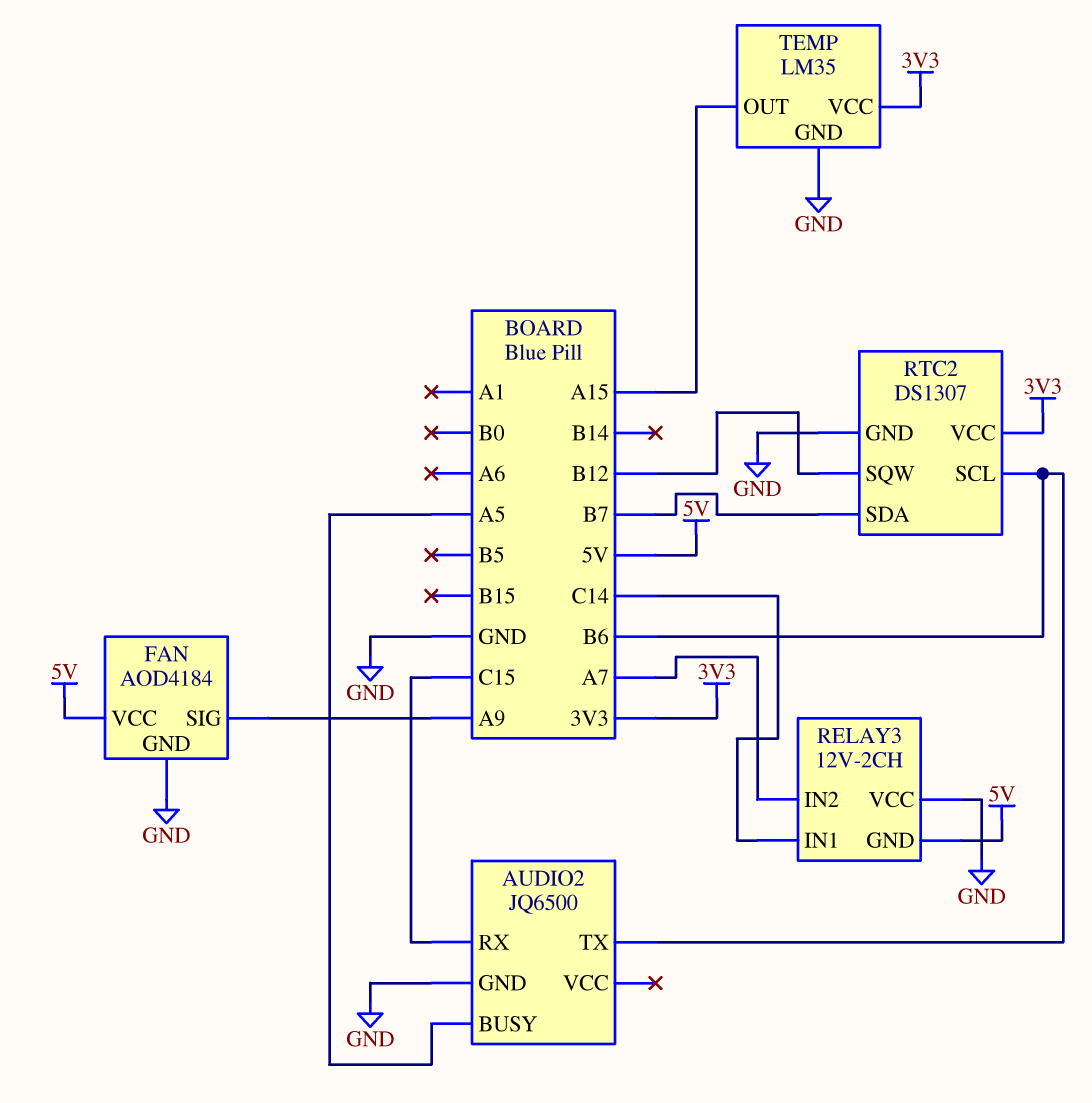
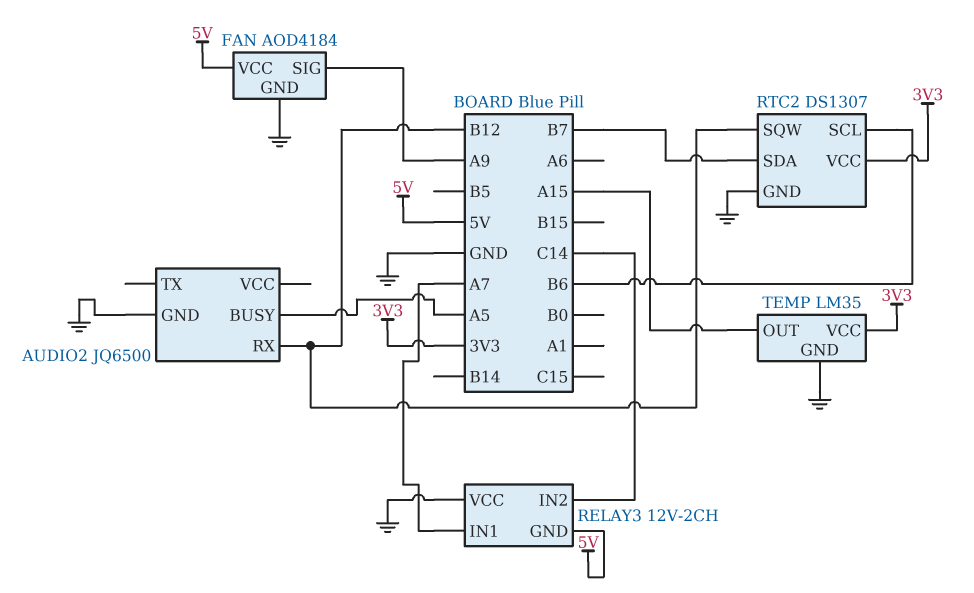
AUDIO2 pin RX: C15 -> B12
AUDIO2 pin TX: B6 -> none
RELAY3 pin IN1: C14 -> A7
RELAY3 pin IN2: A7 -> C14

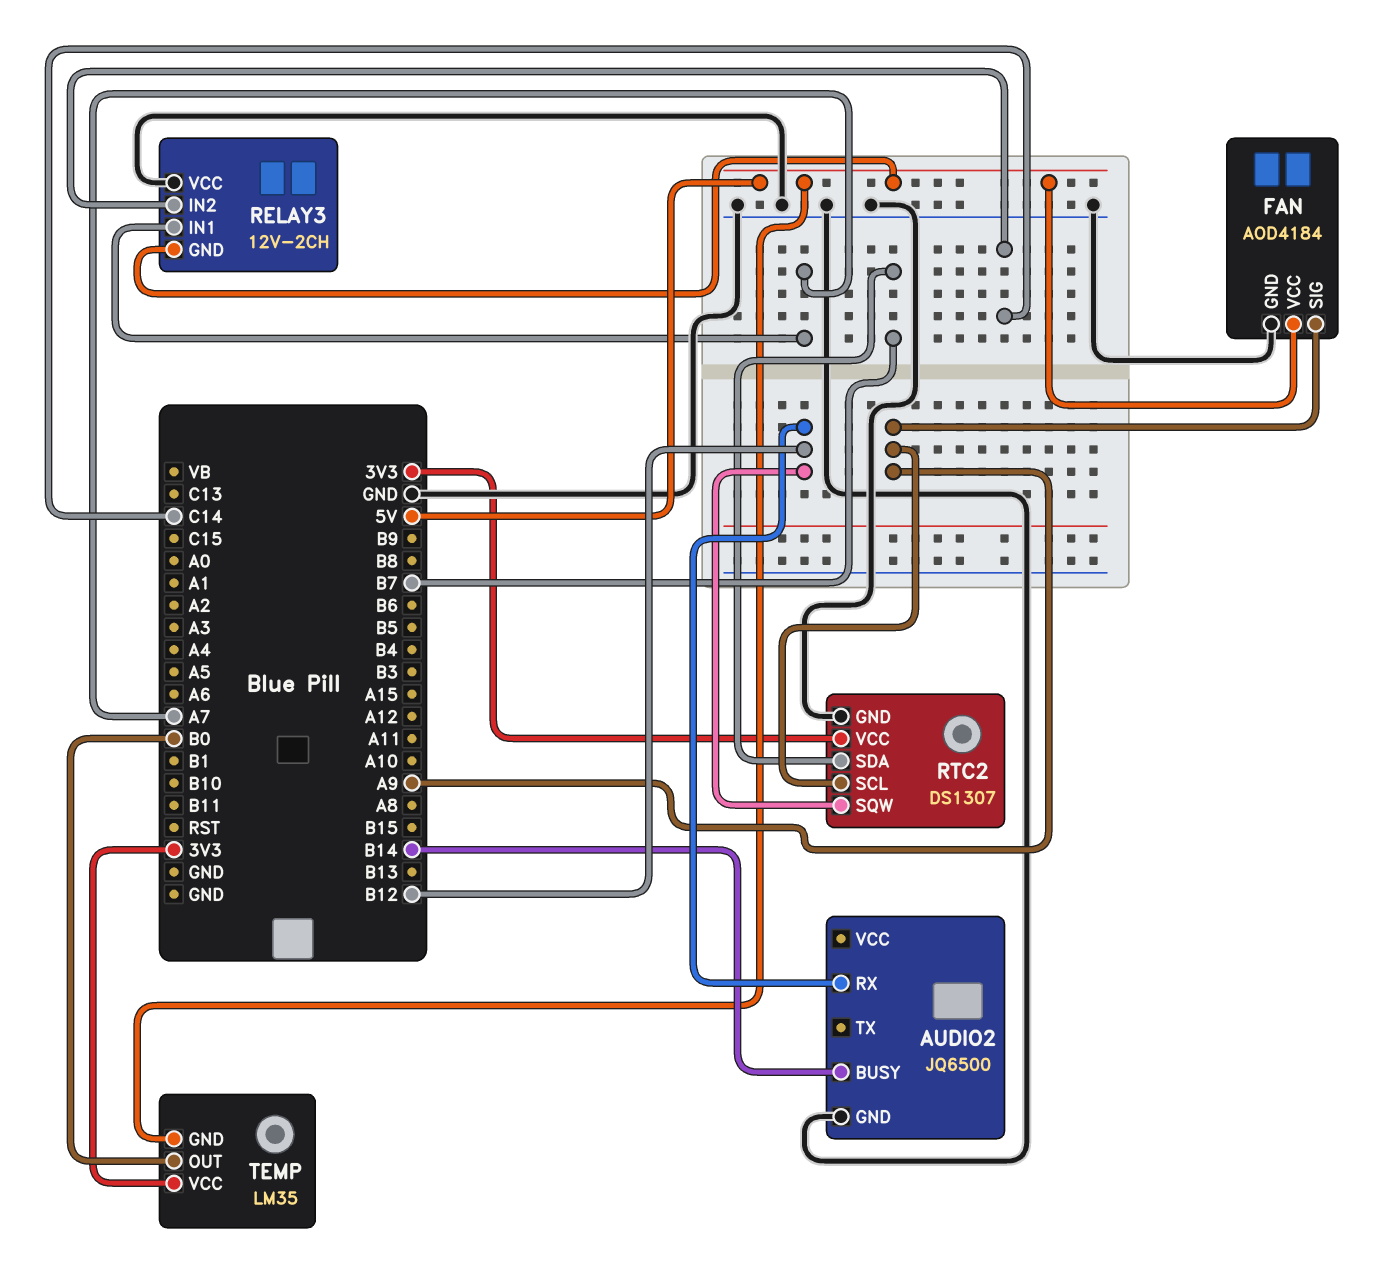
AUDIO2 pin BUSY: A5 -> B14
RTC2 pin SCL: B6 -> A9
TEMP pin GND: GND -> 5V
TEMP pin OUT: A15 -> B0

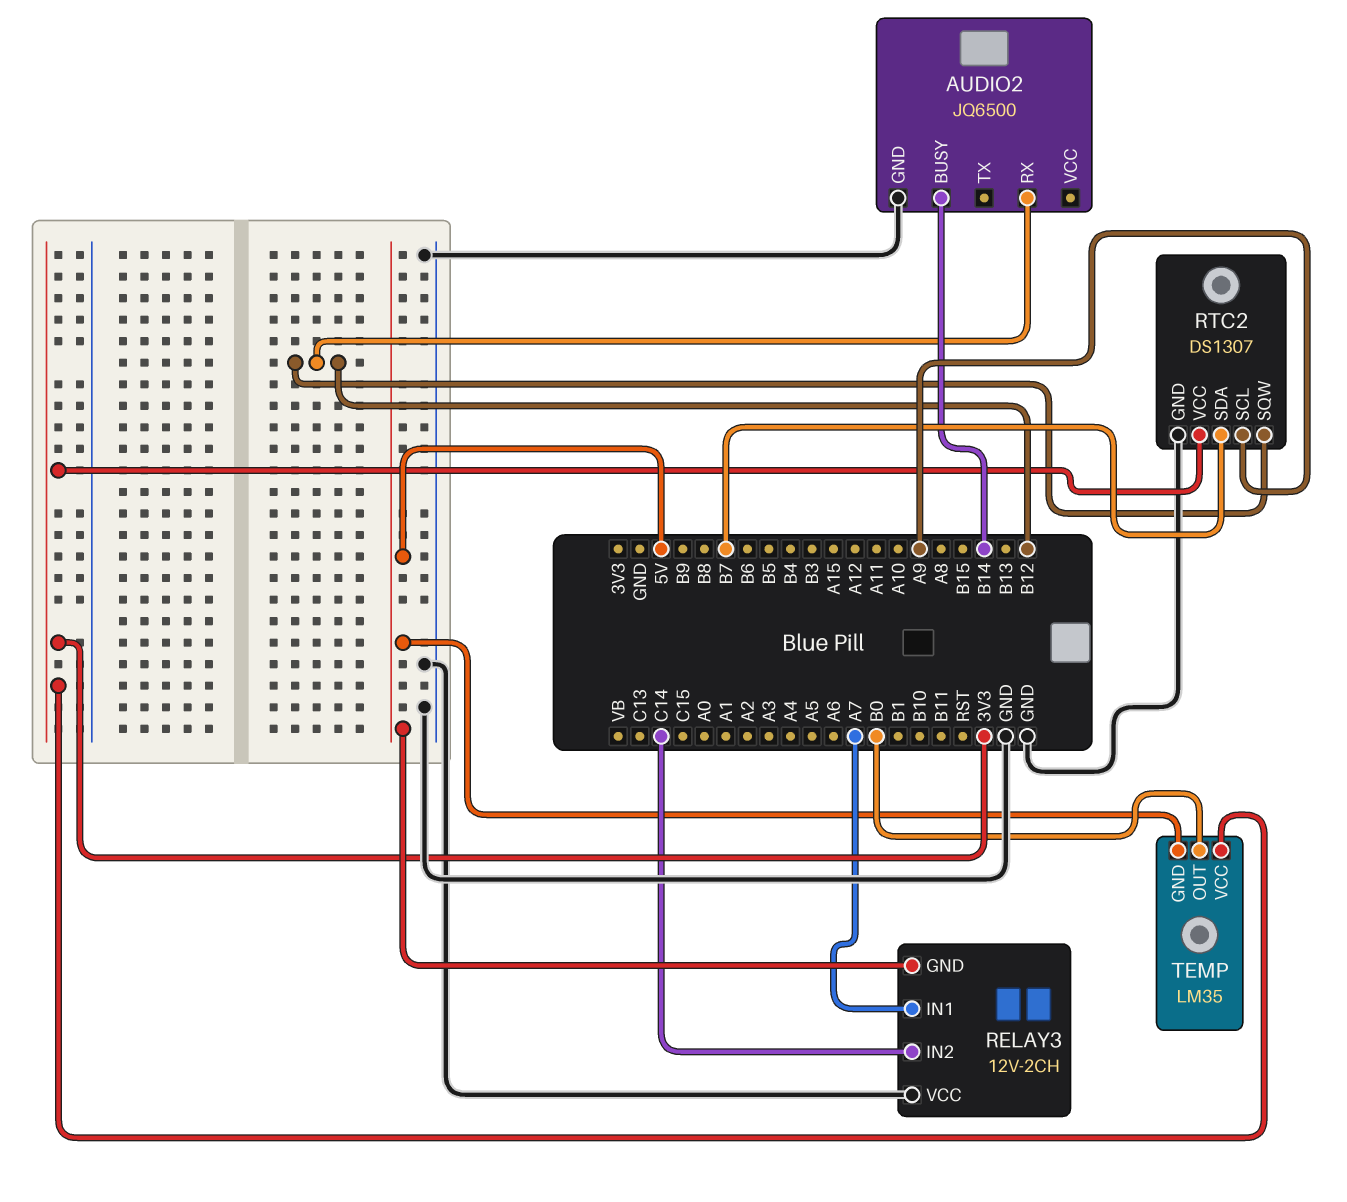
FAN: AOD4184 -> none
FAN pin GND: GND -> none
FAN pin SIG: A9 -> none
FAN pin VCC: 5V -> none

